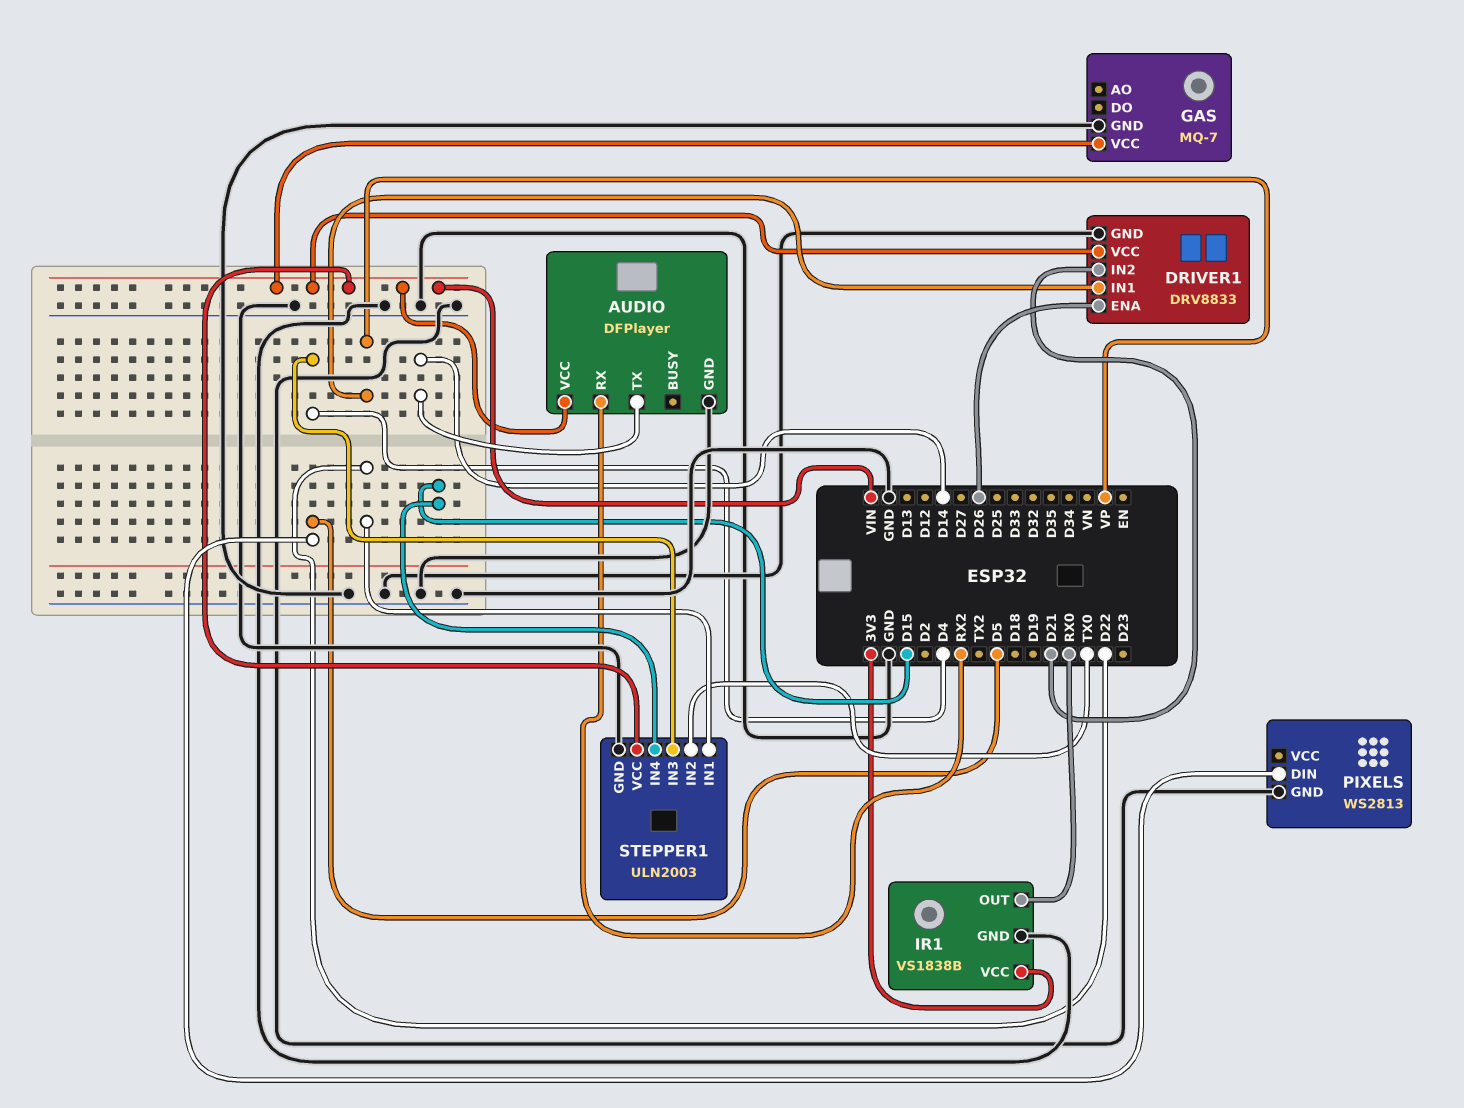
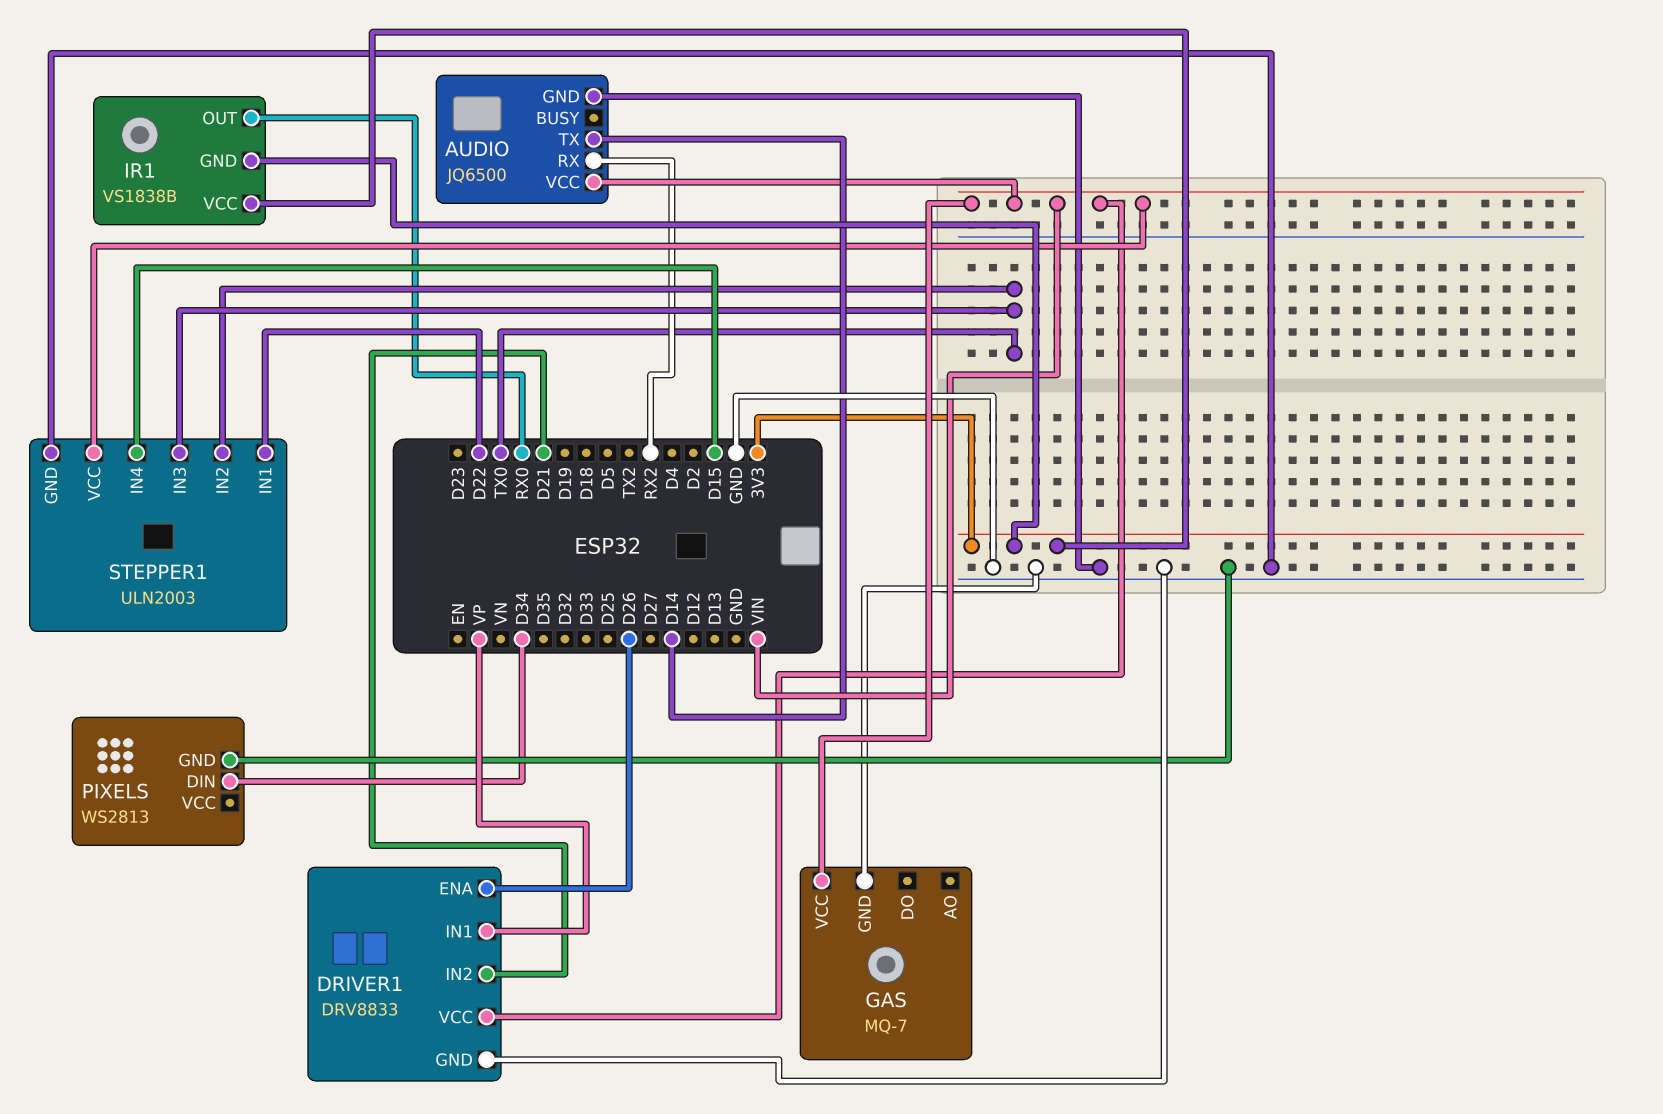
AUDIO: DFPlayer -> JQ6500
IR1 pin GND: GND -> 3V3
PIXELS pin DIN: D5 -> D34
STEPPER1 pin IN3: D4 -> TX0

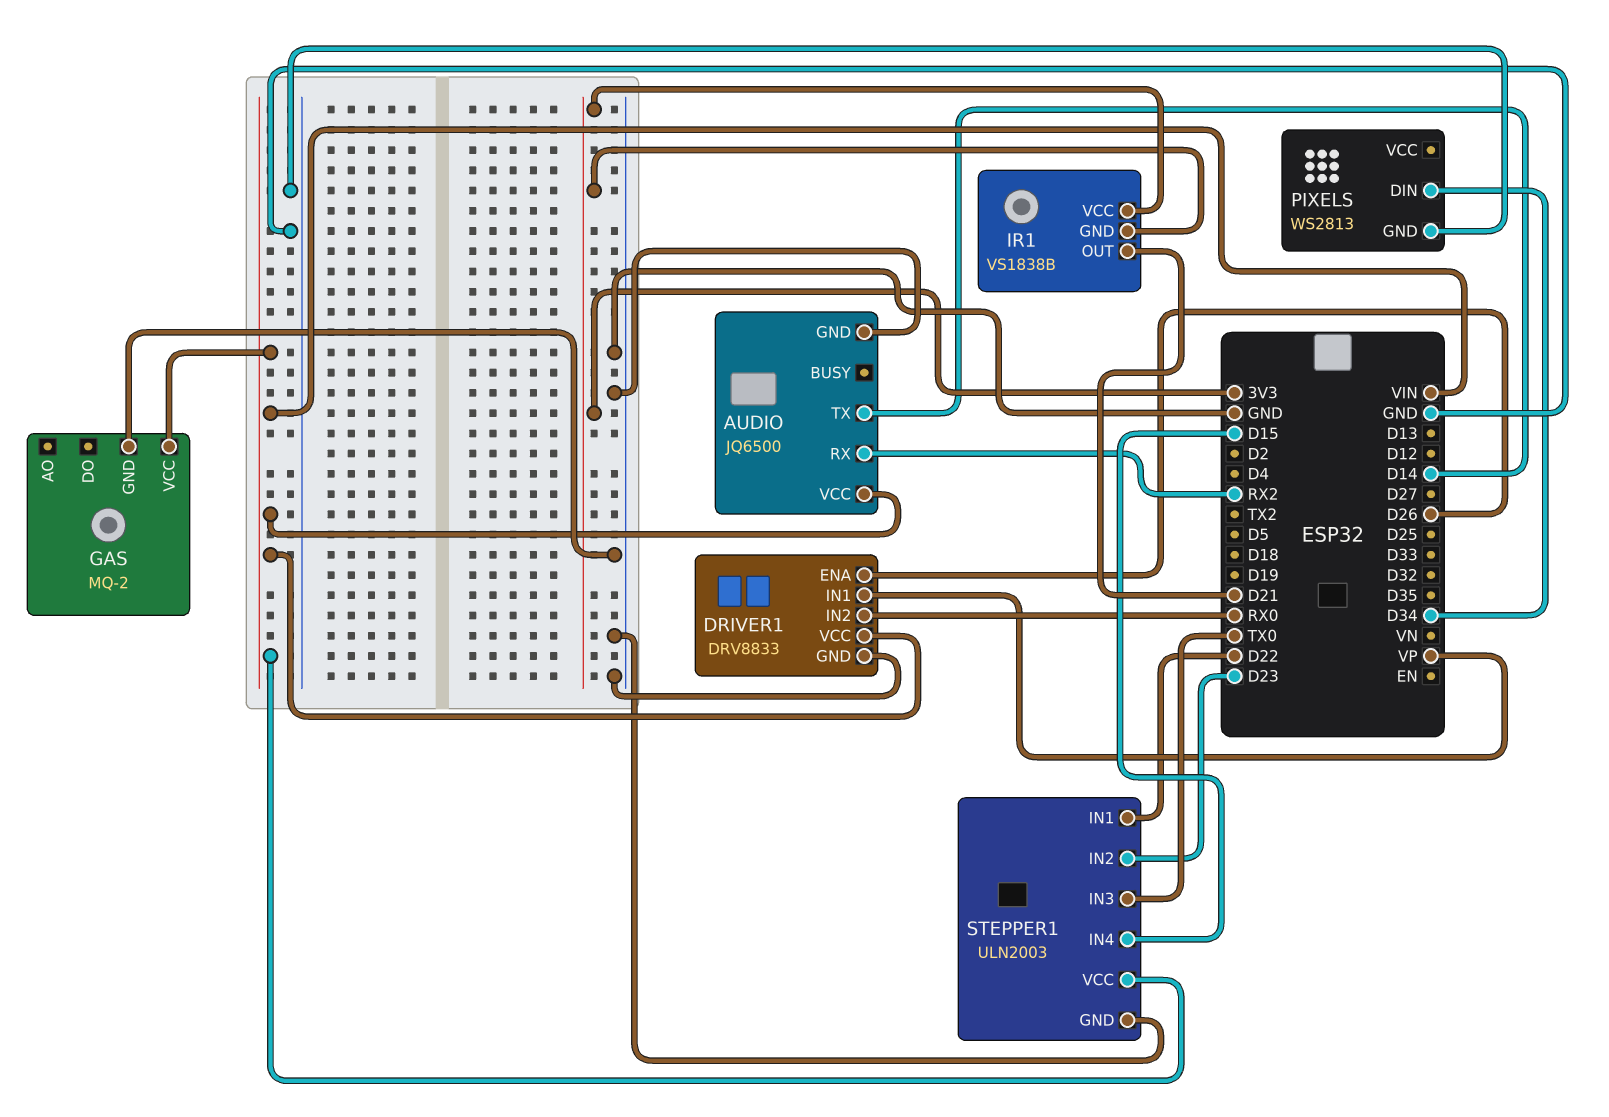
DRIVER1 pin IN2: D21 -> RX0
GAS: MQ-7 -> MQ-2
IR1 pin OUT: RX0 -> D21
STEPPER1 pin IN2: TX0 -> D23

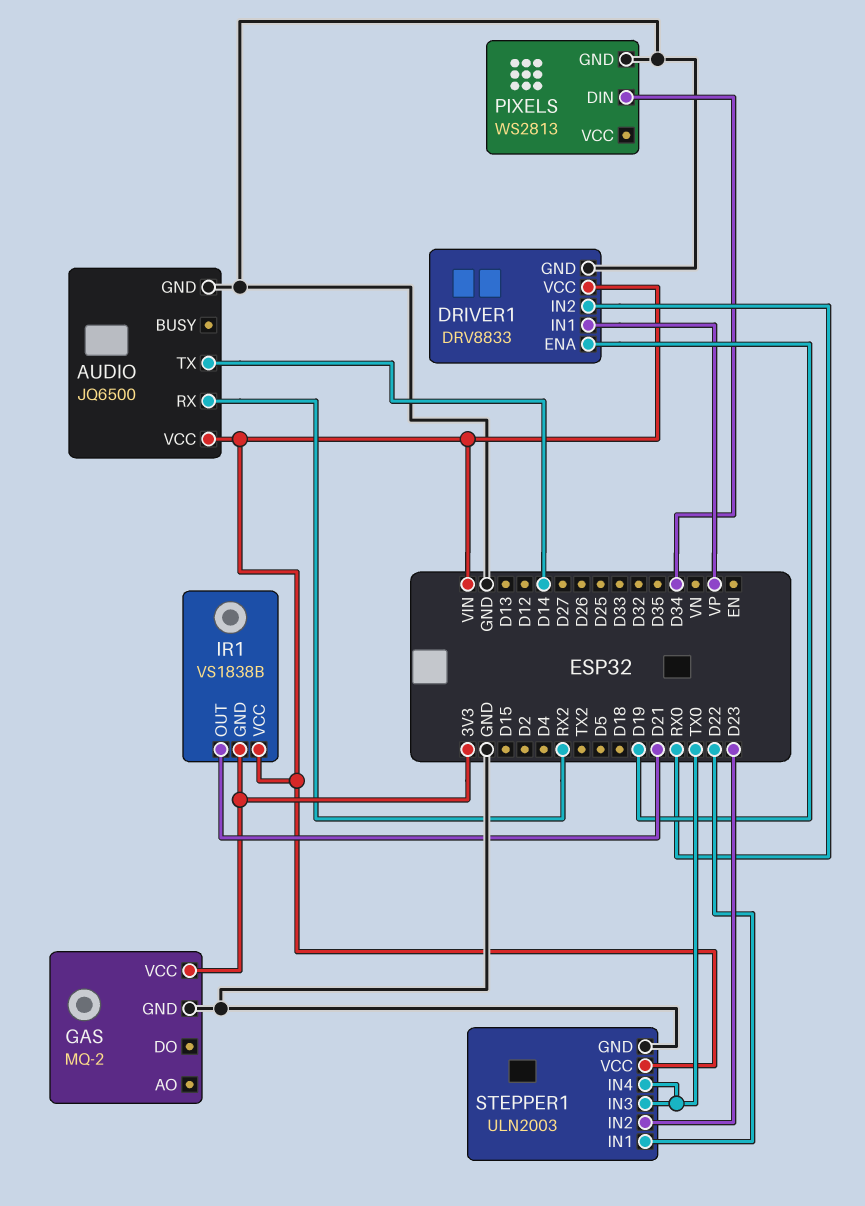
DRIVER1 pin ENA: D26 -> D19
GAS pin VCC: VIN -> 3V3
IR1 pin VCC: 3V3 -> VIN
STEPPER1 pin IN4: D15 -> TX0

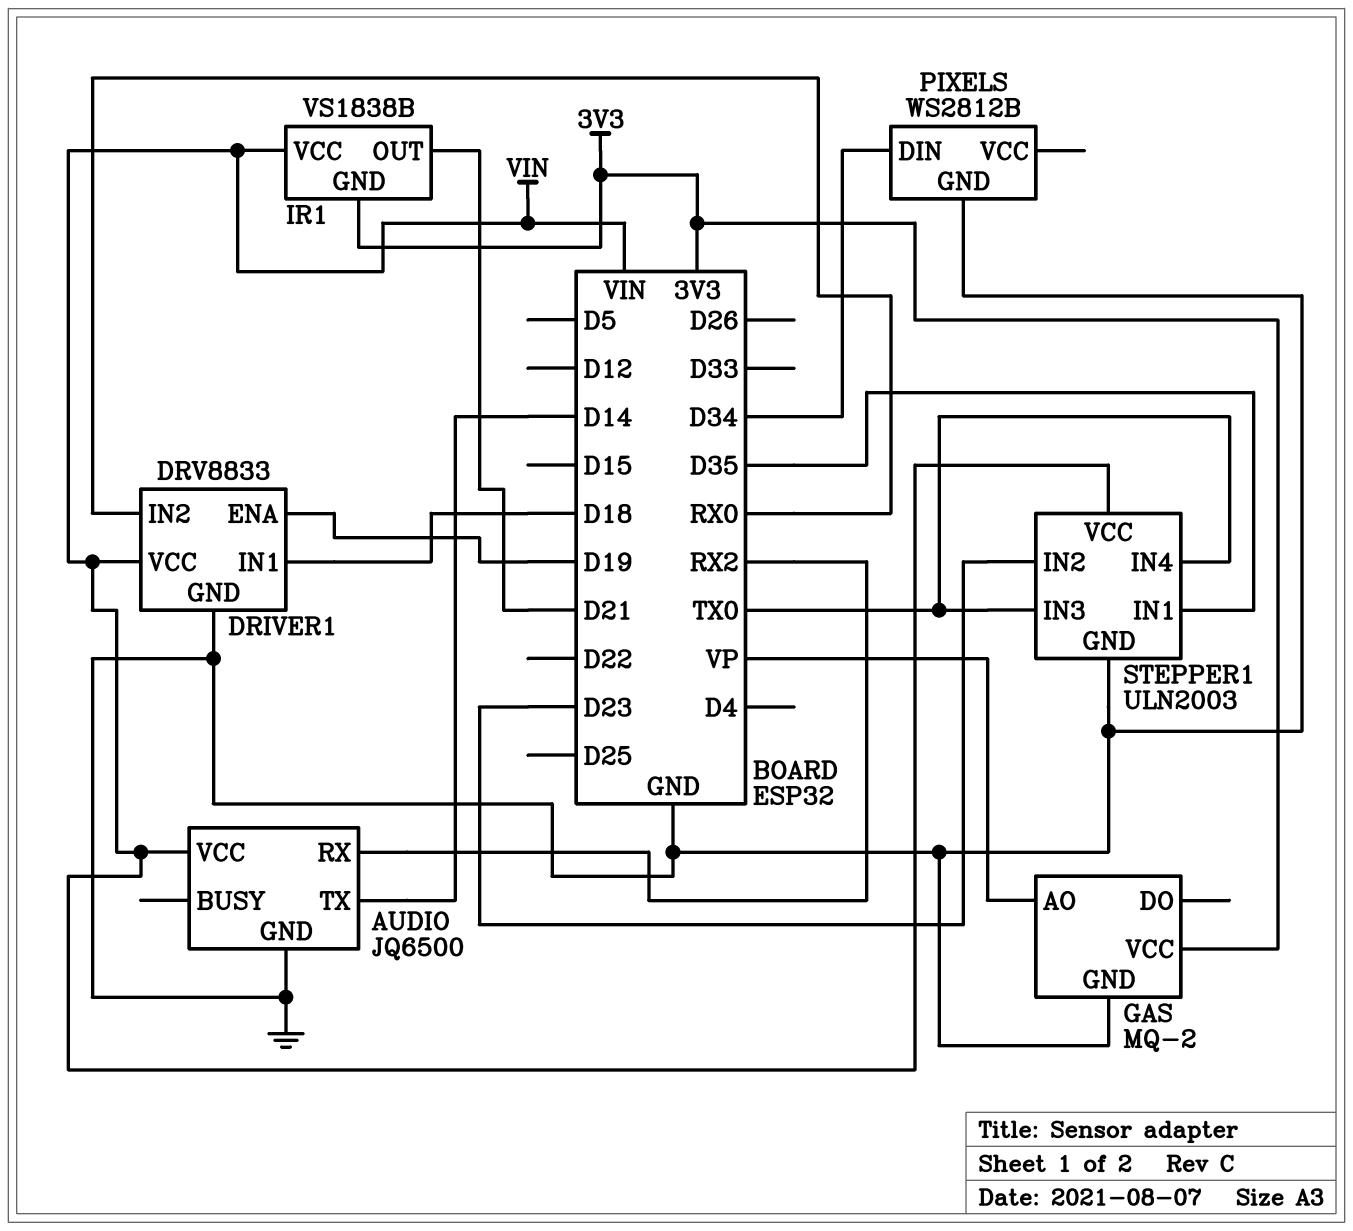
DRIVER1 pin IN1: VP -> D18
GAS pin AO: none -> VP
PIXELS: WS2813 -> WS2812B
STEPPER1 pin IN1: D22 -> D35

